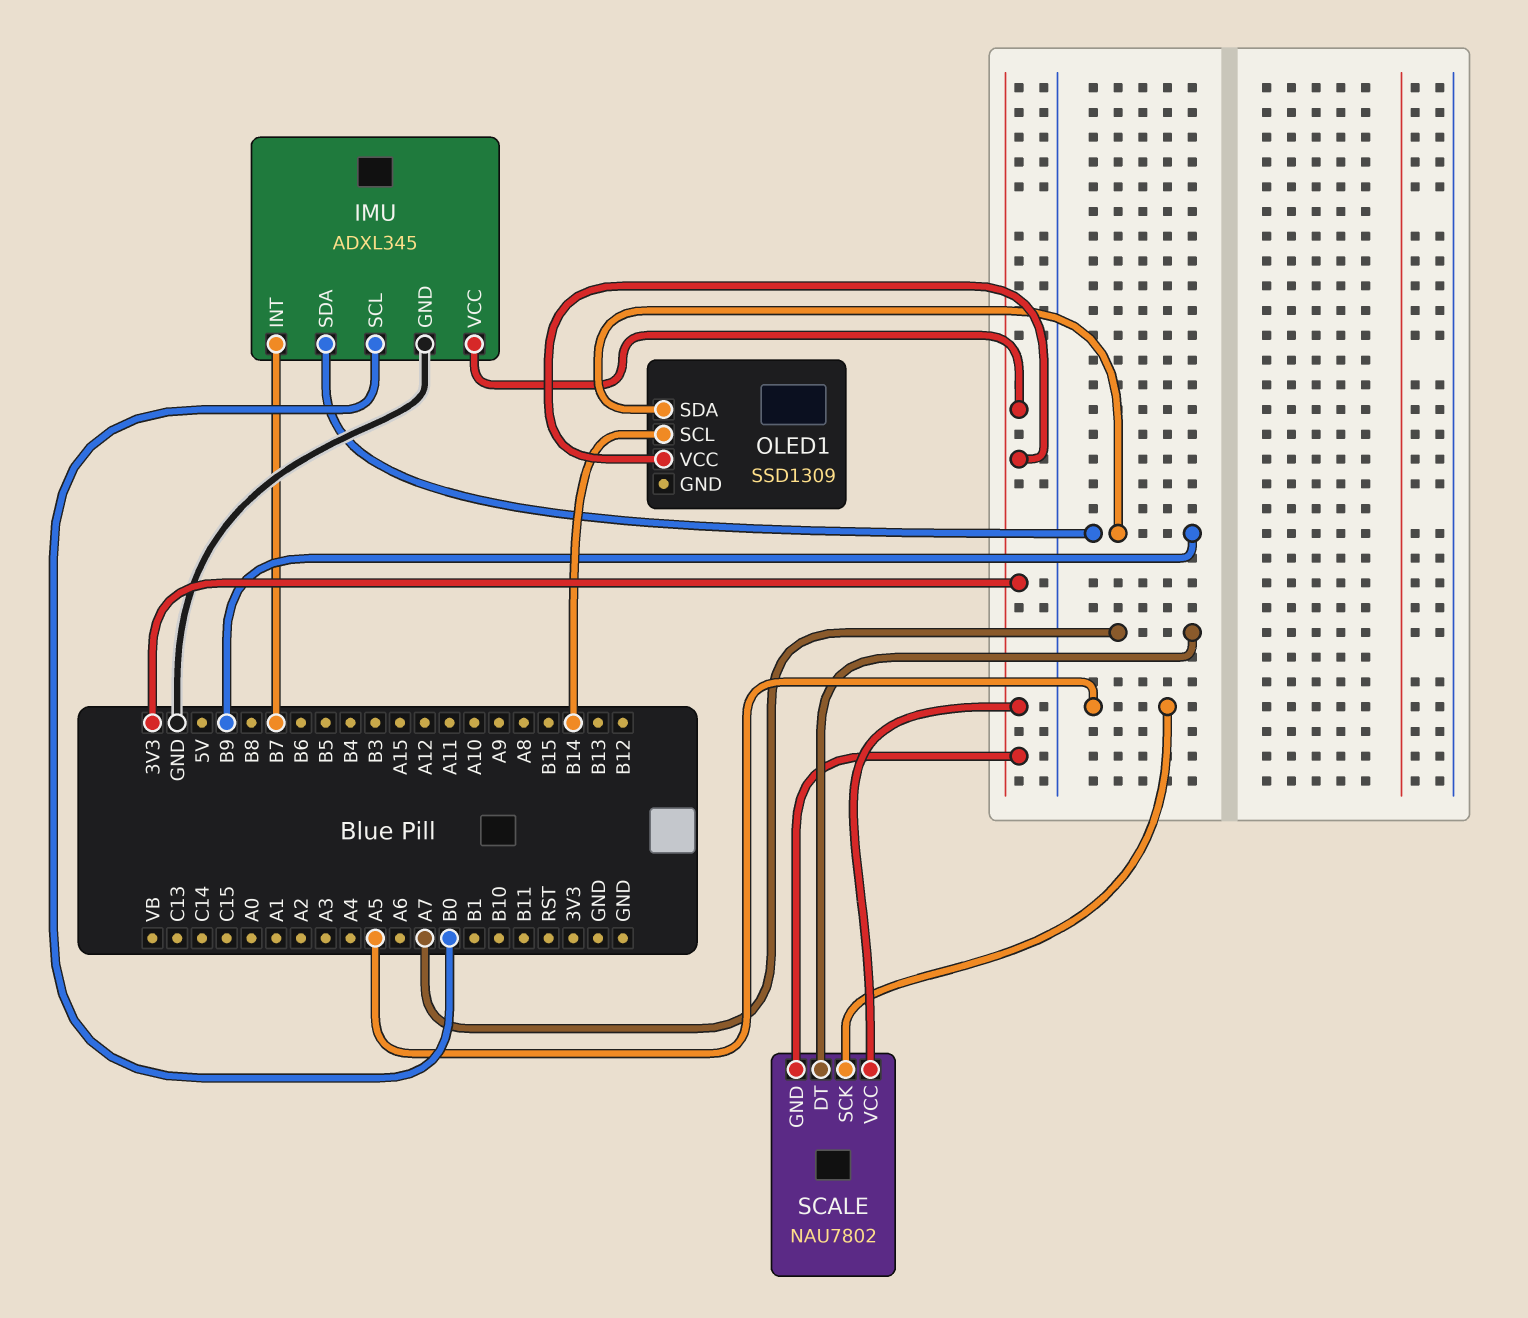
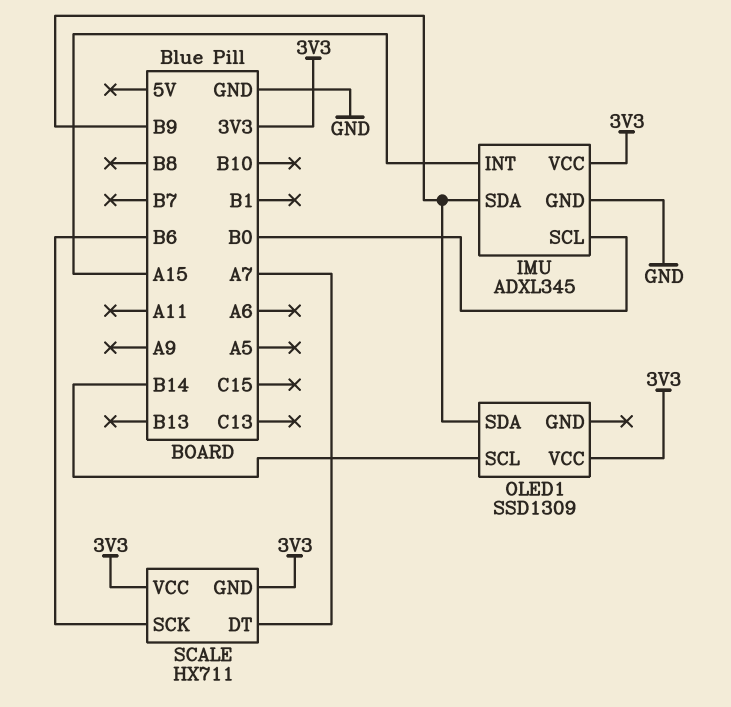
IMU pin INT: B7 -> A15
SCALE: NAU7802 -> HX711
SCALE pin SCK: A5 -> B6

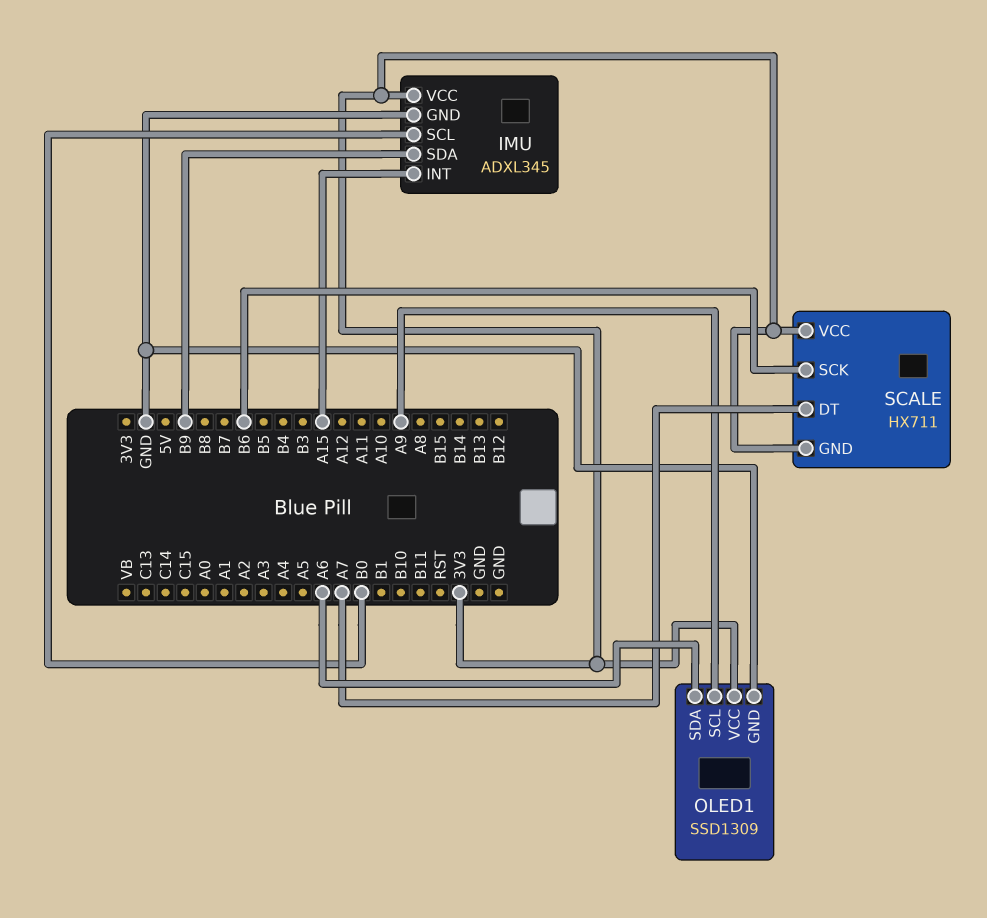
OLED1 pin GND: none -> GND
OLED1 pin SCL: B14 -> A9
OLED1 pin SDA: B9 -> A6

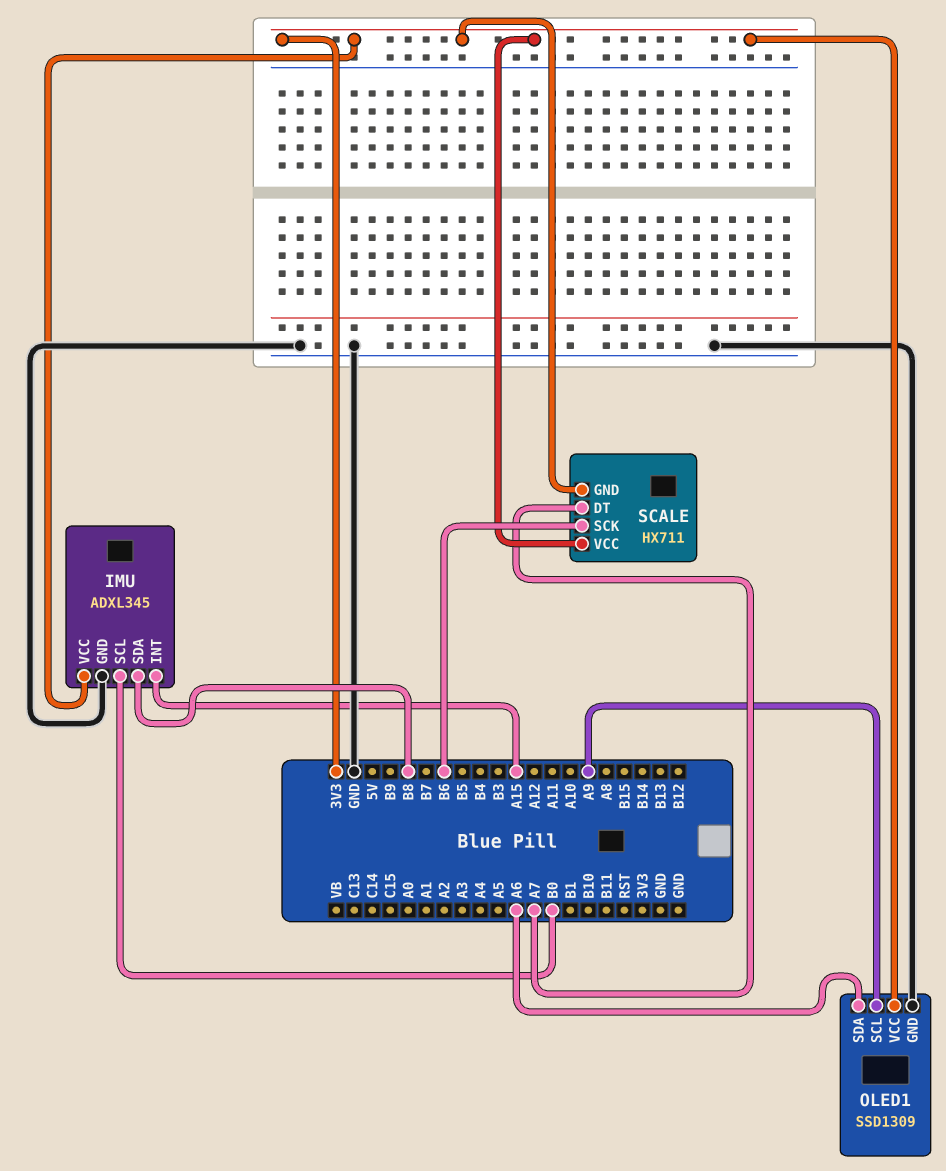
IMU pin SDA: B9 -> B8

